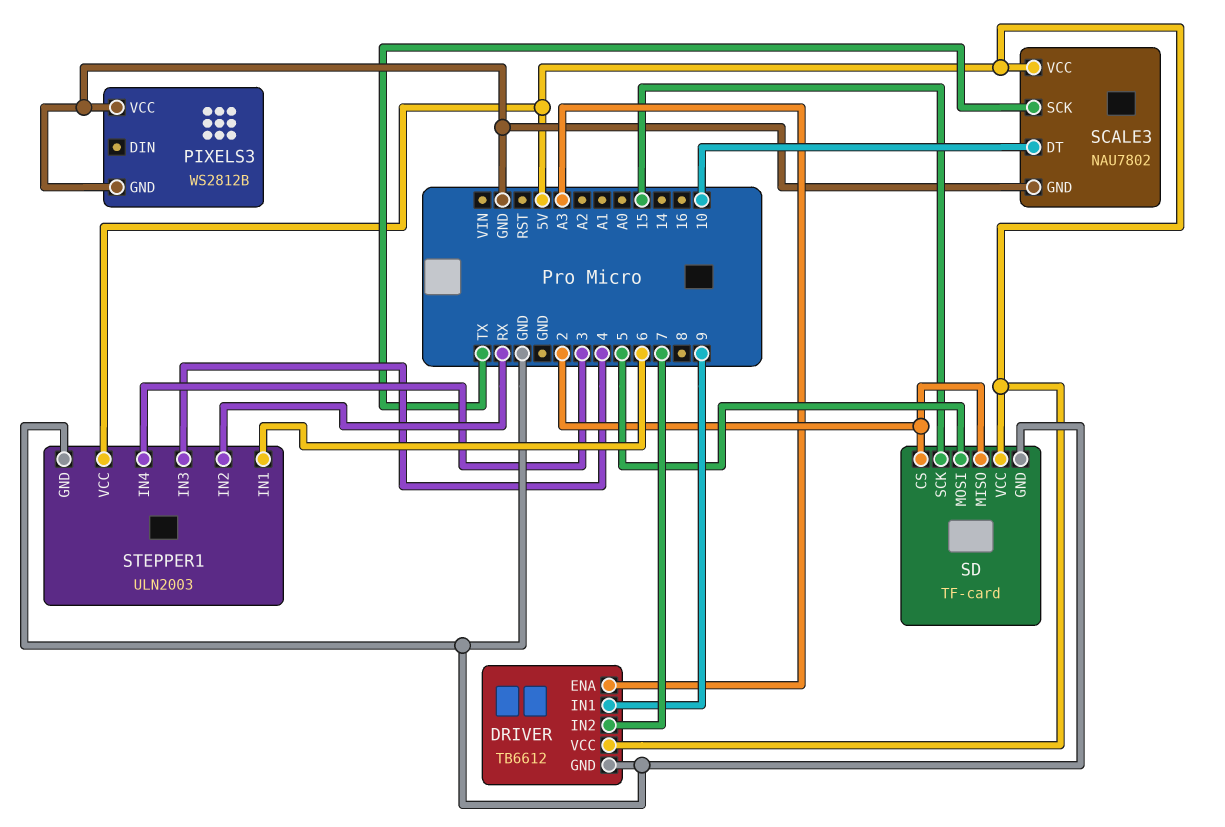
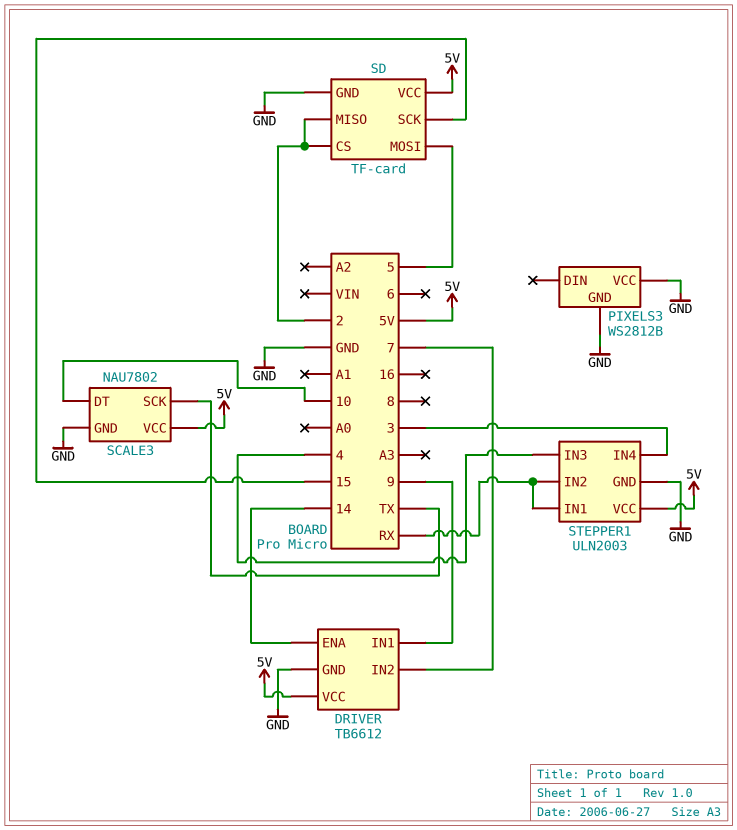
DRIVER pin ENA: A3 -> 14
STEPPER1 pin IN1: 6 -> RX

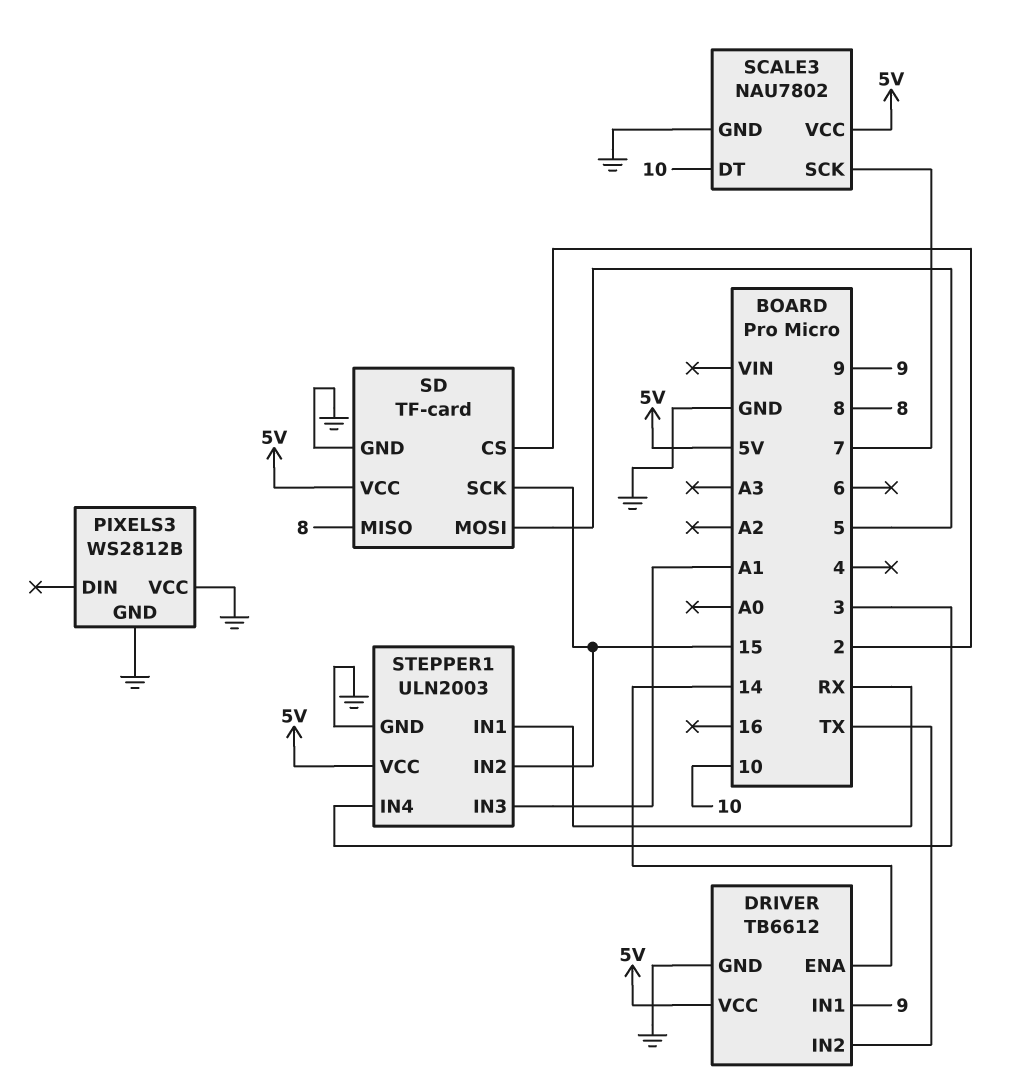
DRIVER pin IN2: 7 -> TX
SCALE3 pin SCK: TX -> 7
SD pin MISO: 2 -> 8
STEPPER1 pin IN2: RX -> 15
STEPPER1 pin IN3: 4 -> A1

